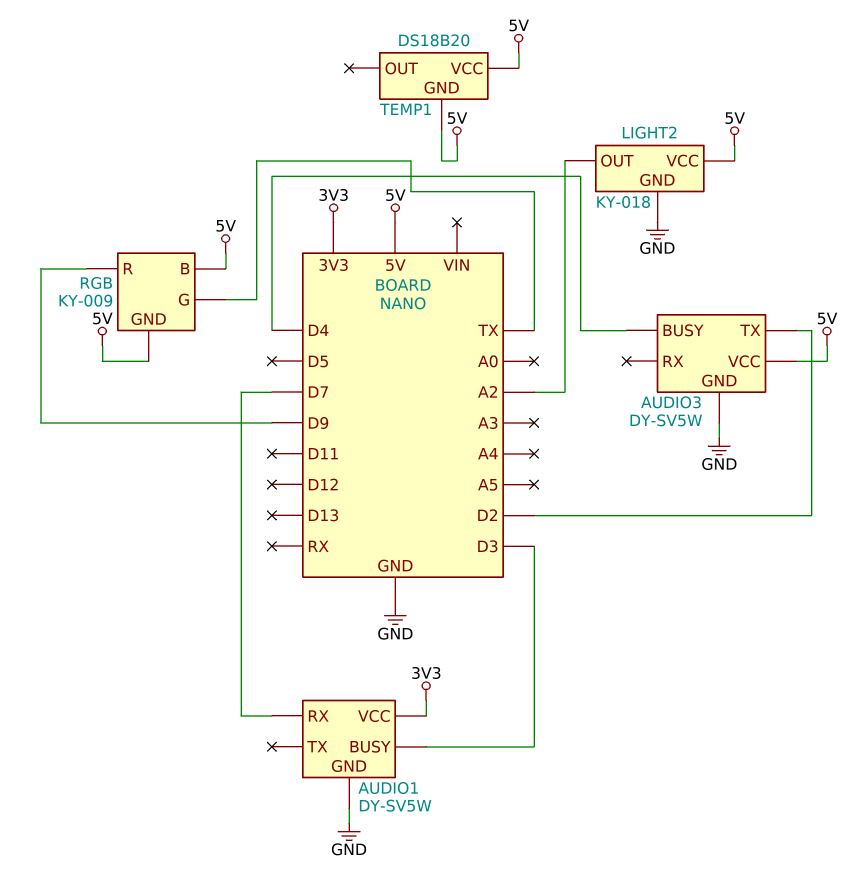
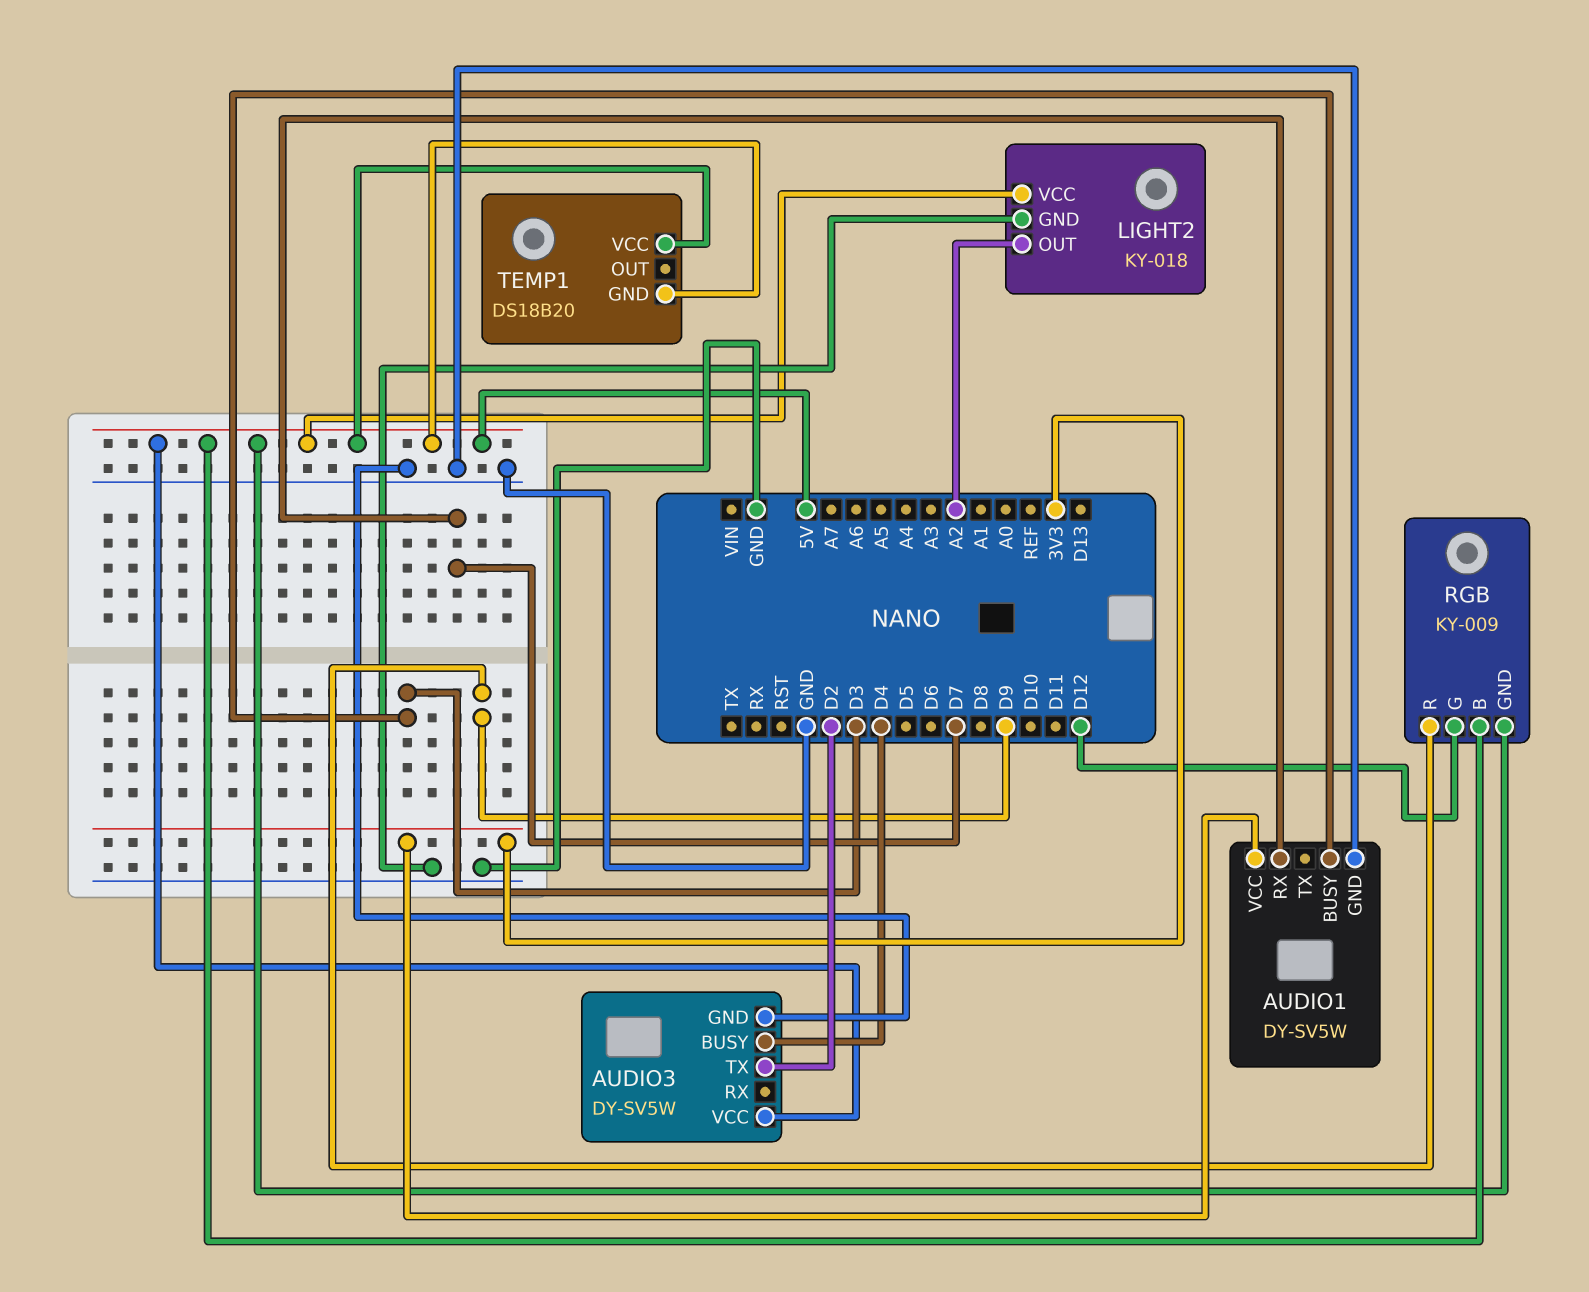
RGB pin G: TX -> D12

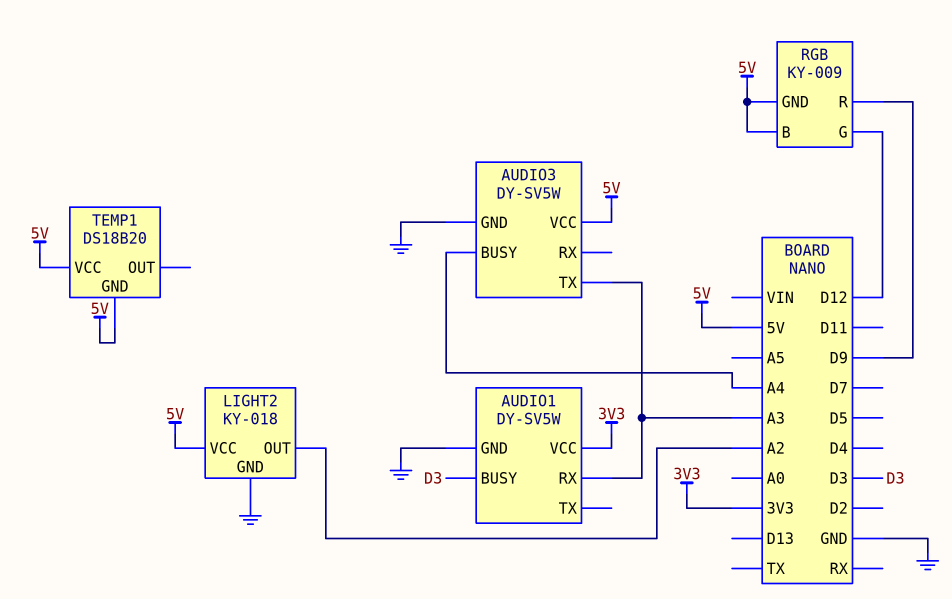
AUDIO1 pin RX: D7 -> A3
AUDIO3 pin BUSY: D4 -> A4
AUDIO3 pin TX: D2 -> A3

